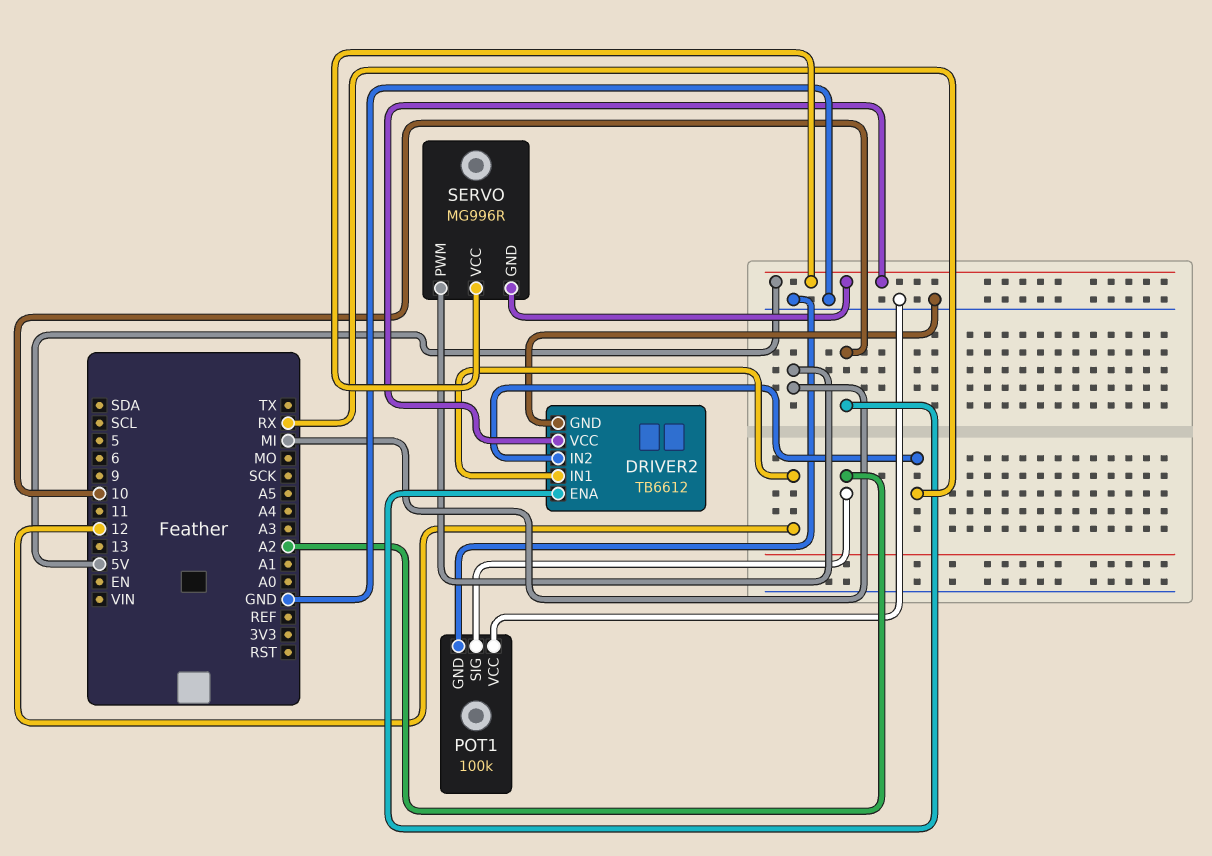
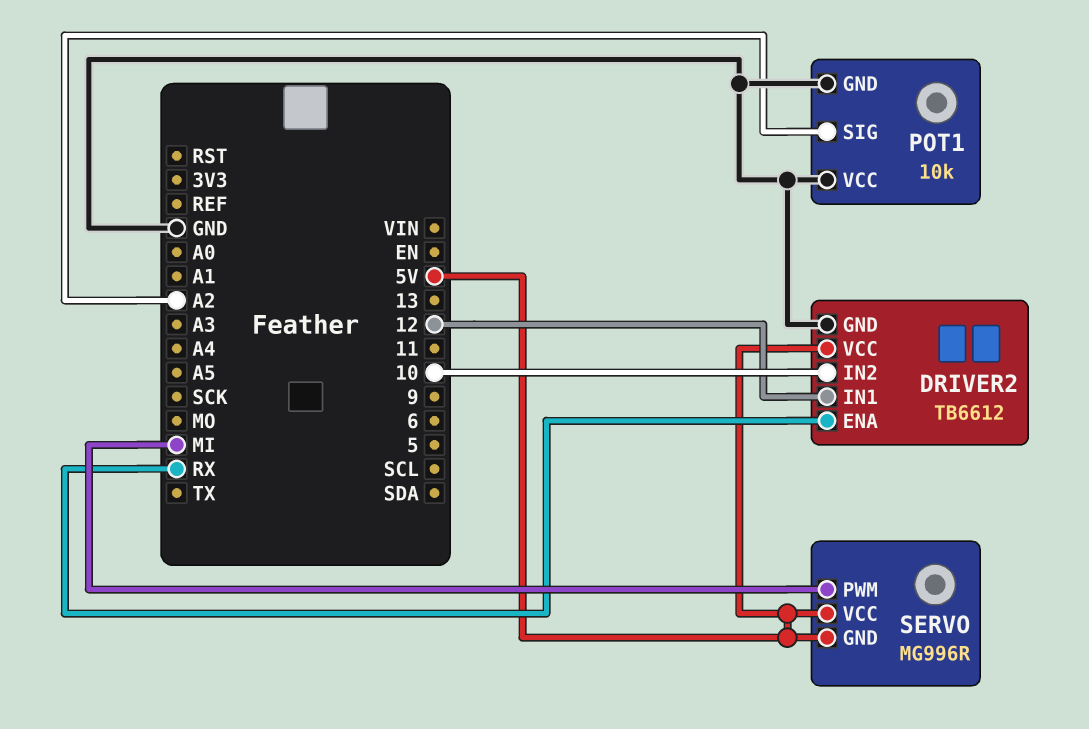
DRIVER2 pin ENA: 10 -> RX
DRIVER2 pin IN2: RX -> 10
POT1: 100k -> 10k

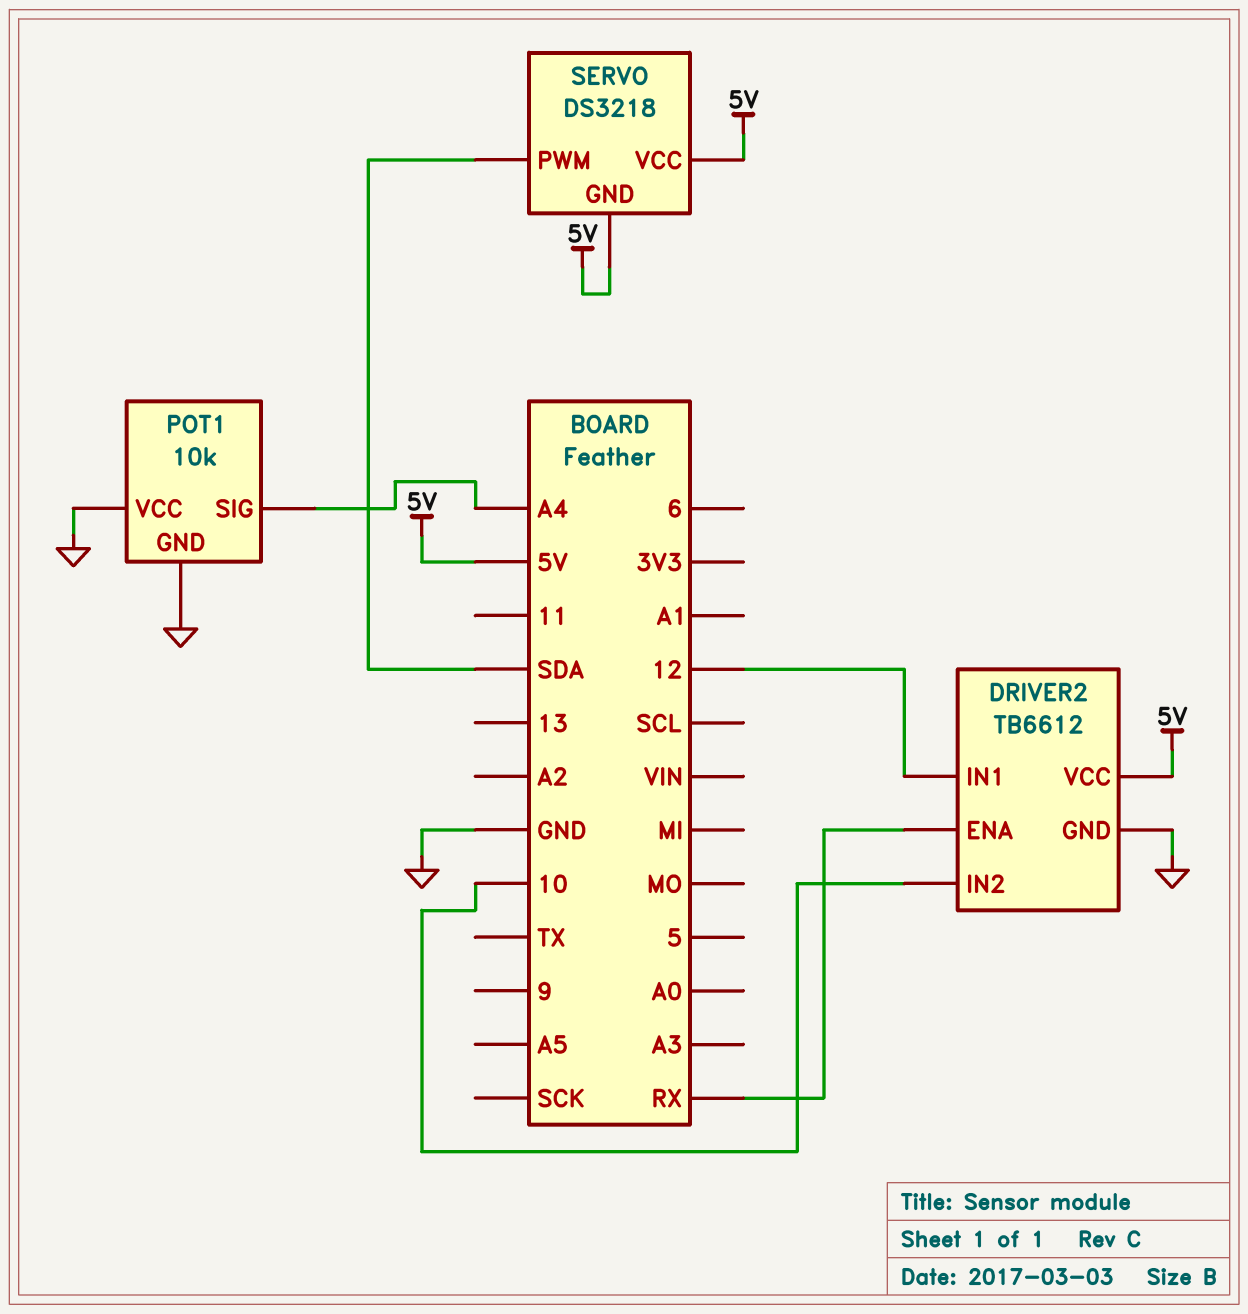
POT1 pin SIG: A2 -> A4
SERVO: MG996R -> DS3218
SERVO pin PWM: MI -> SDA

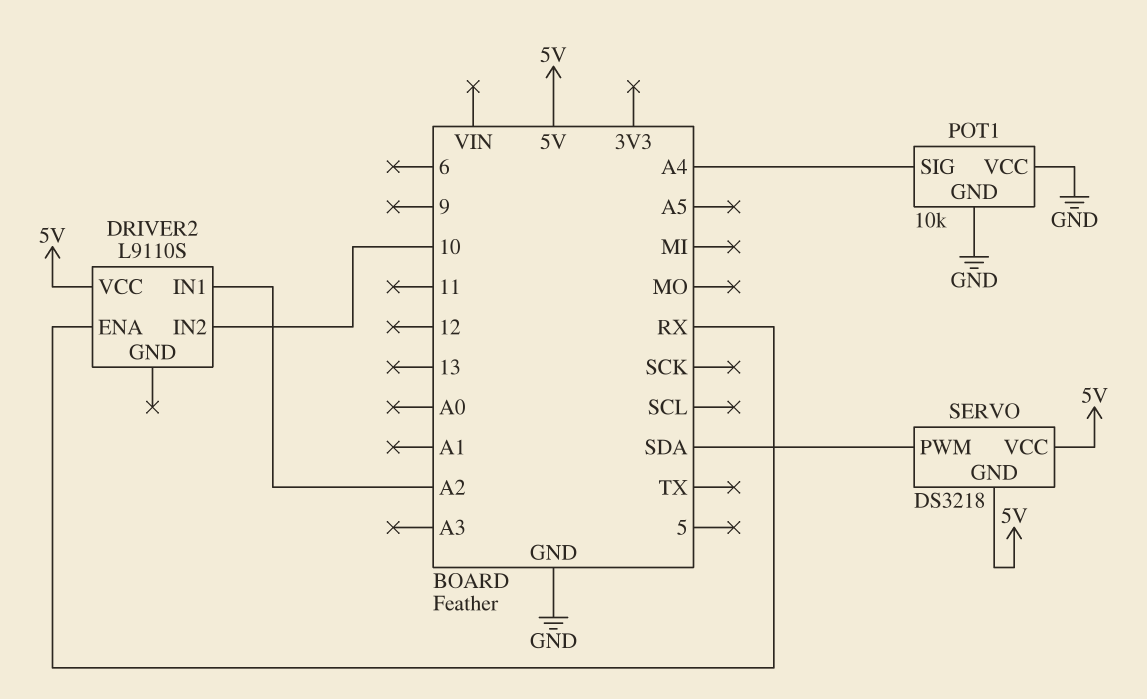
DRIVER2: TB6612 -> L9110S
DRIVER2 pin GND: GND -> none
DRIVER2 pin IN1: 12 -> A2

